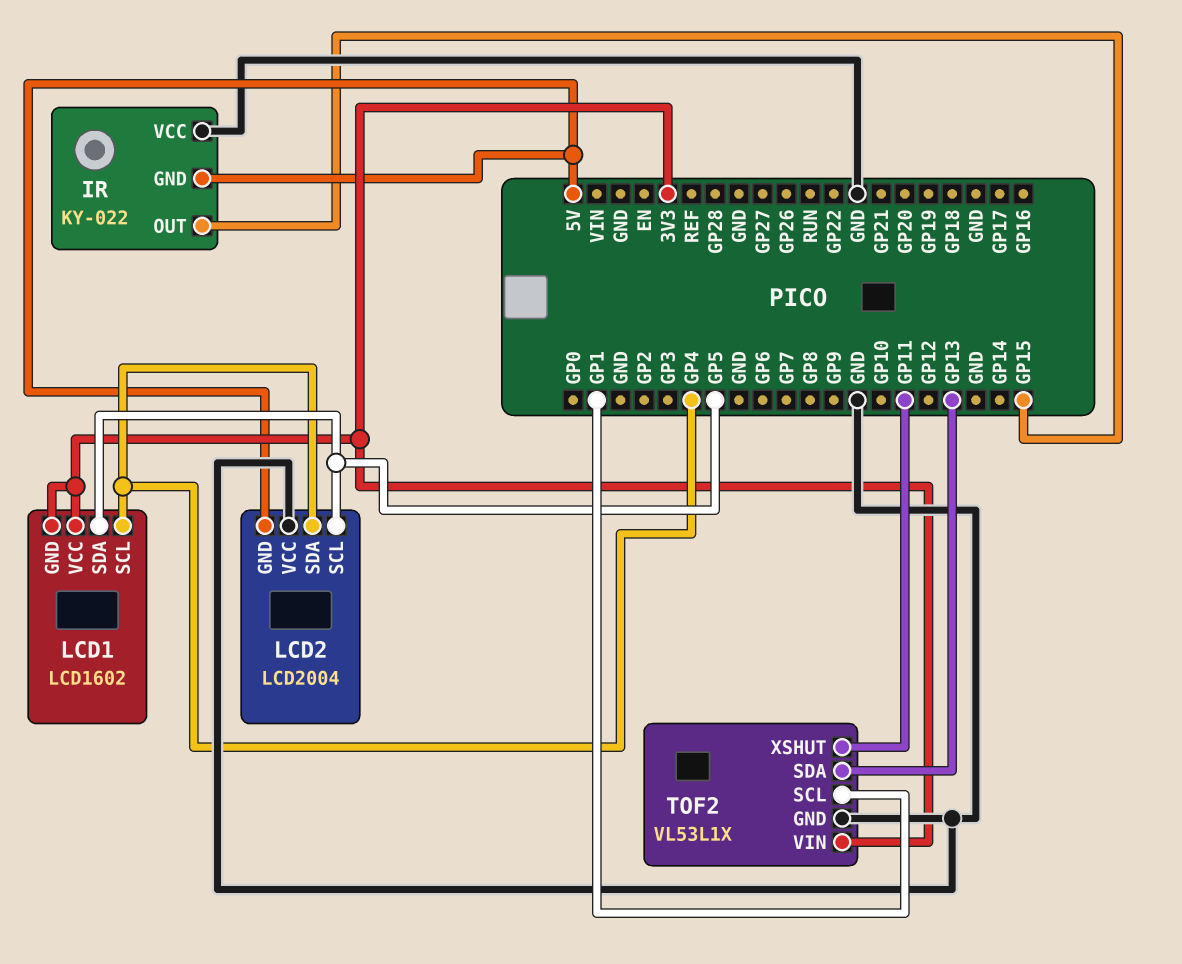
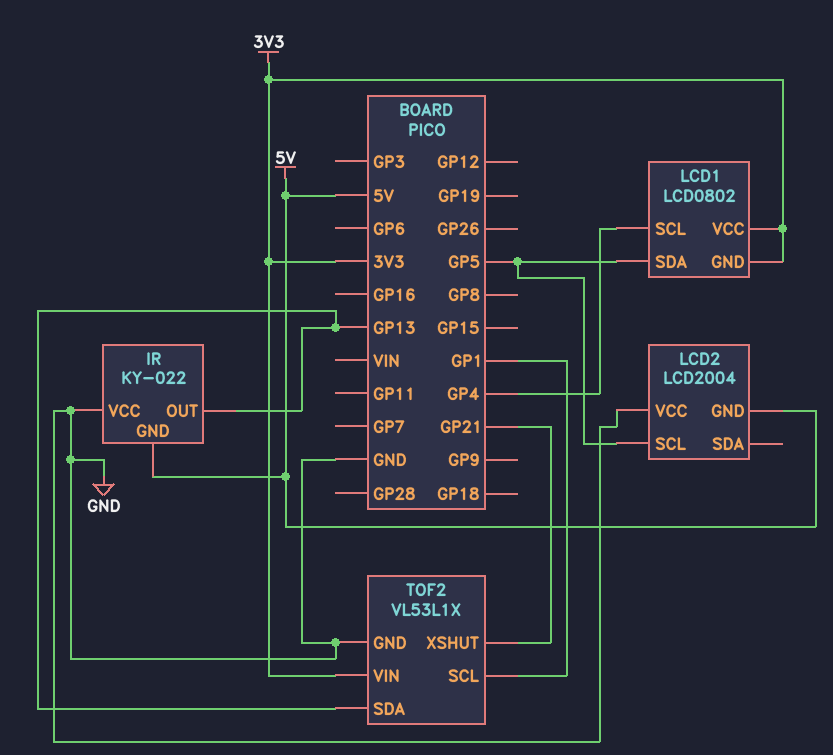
IR pin OUT: GP15 -> GP13
LCD1: LCD1602 -> LCD0802
LCD2 pin SDA: GP4 -> none
TOF2 pin XSHUT: GP11 -> GP21

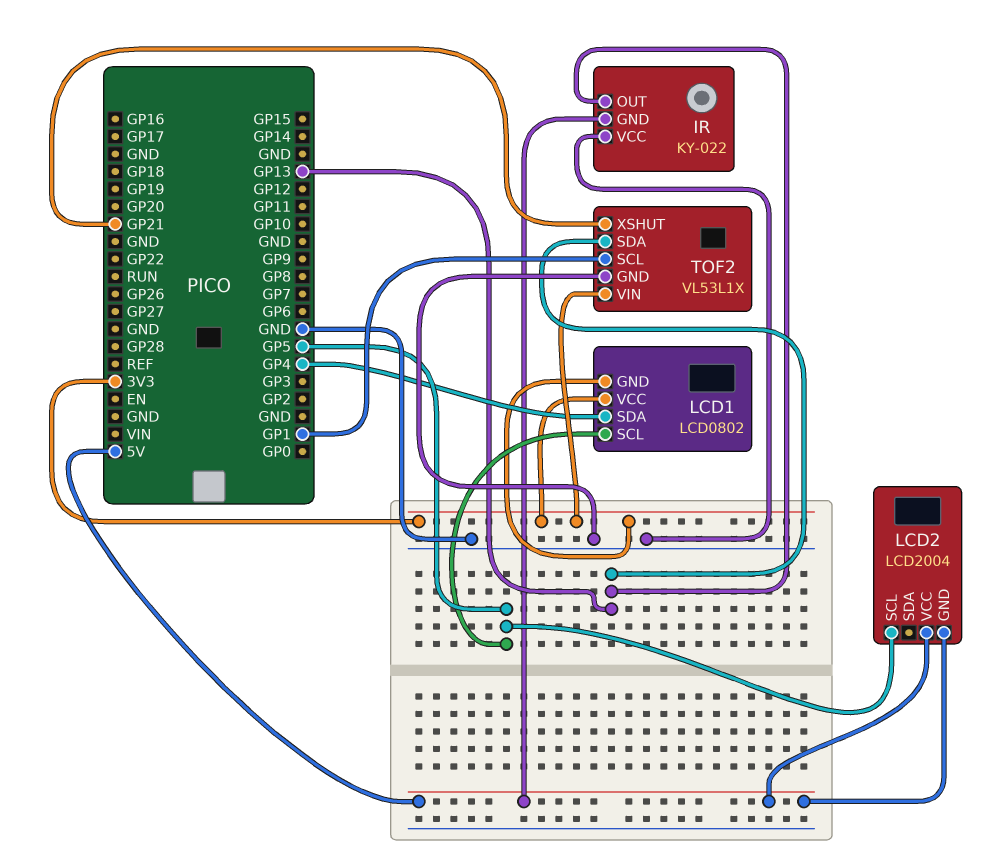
LCD1 pin SCL: GP4 -> GP5
LCD1 pin SDA: GP5 -> GP4
LCD2 pin VCC: GND -> 5V

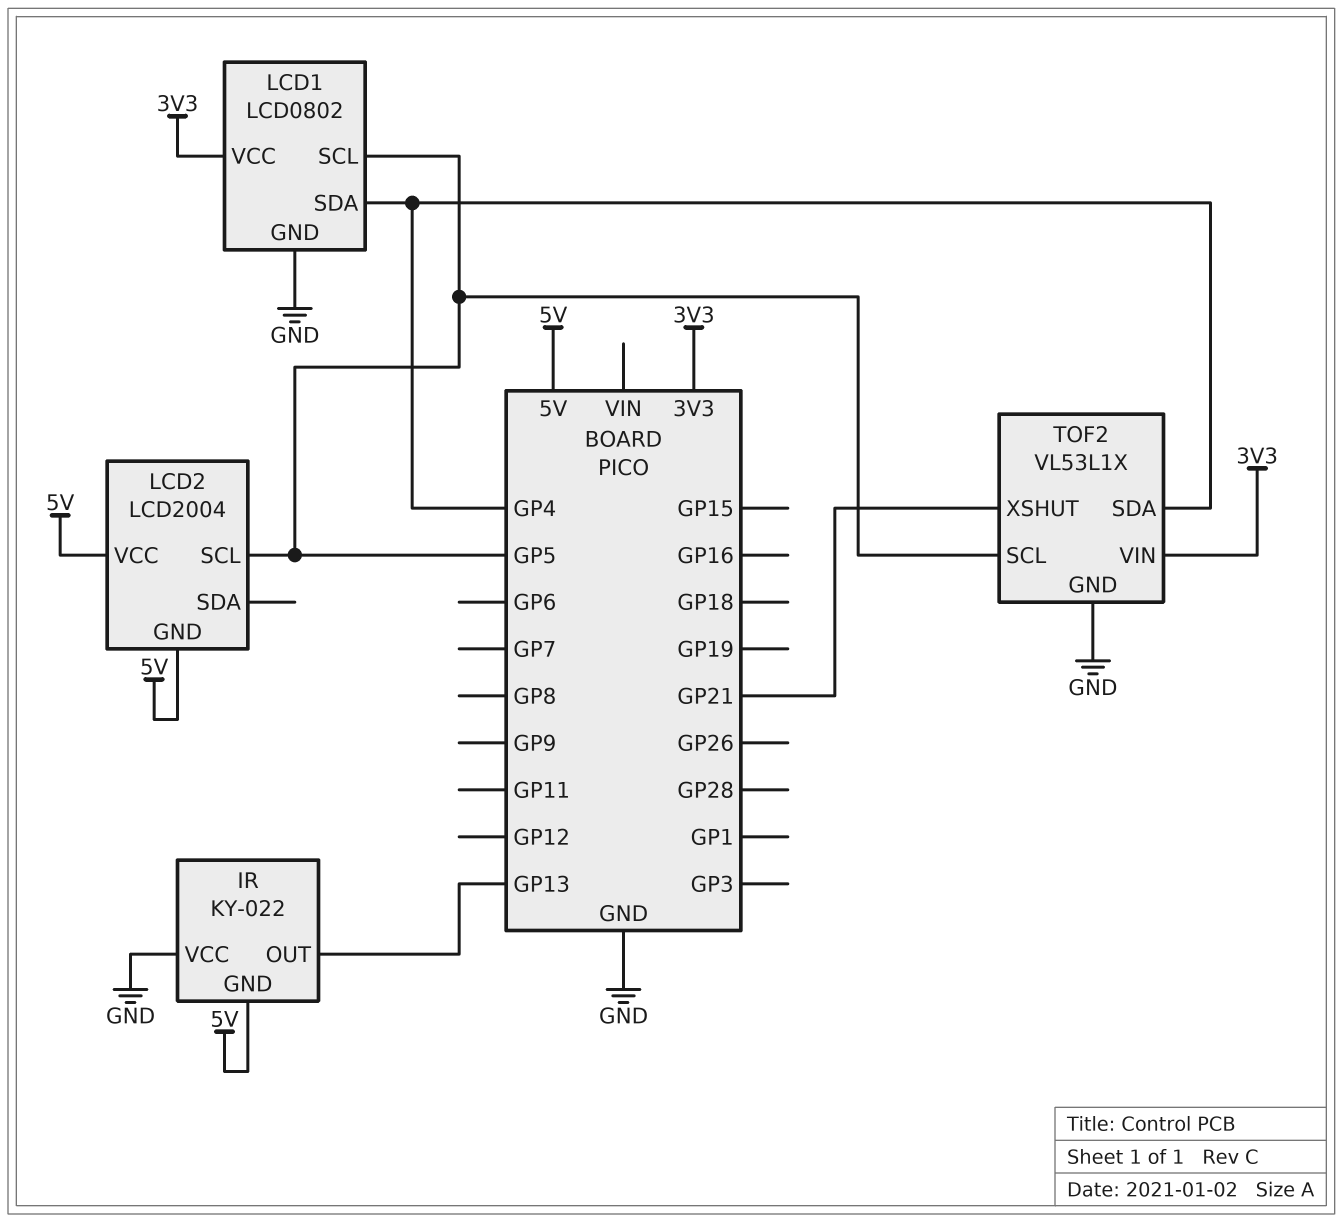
LCD1 pin GND: 3V3 -> GND
TOF2 pin SCL: GP1 -> GP5
TOF2 pin SDA: GP13 -> GP4

